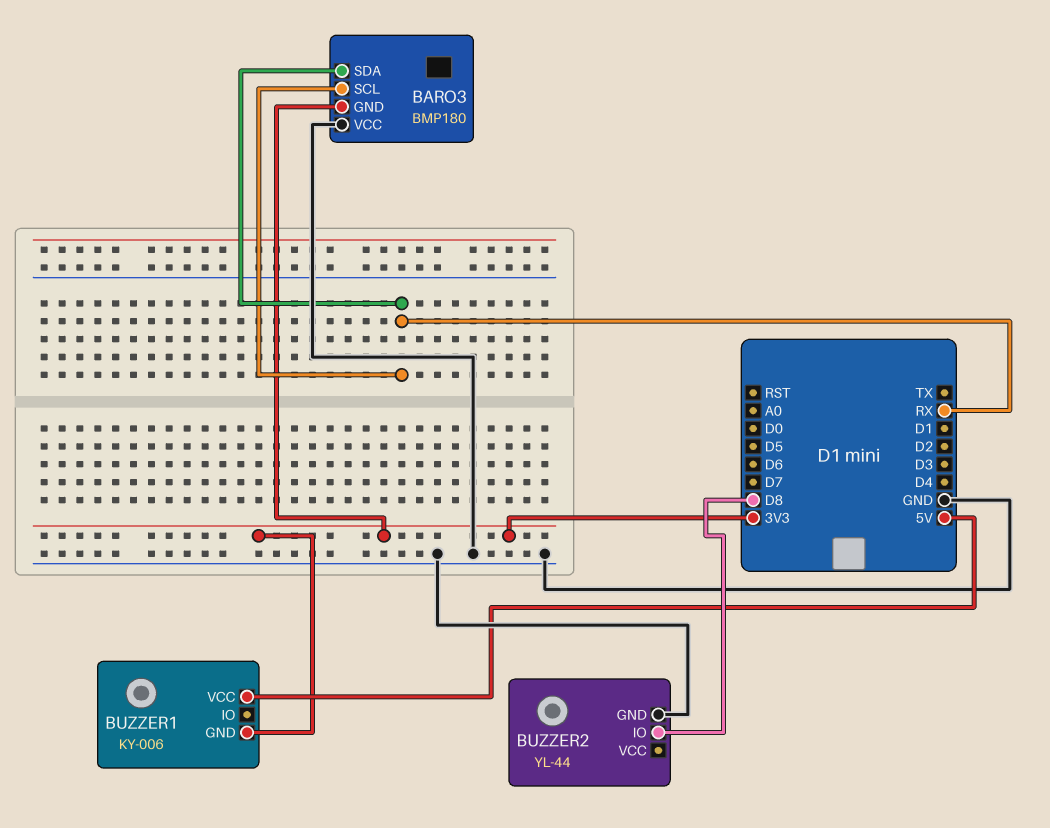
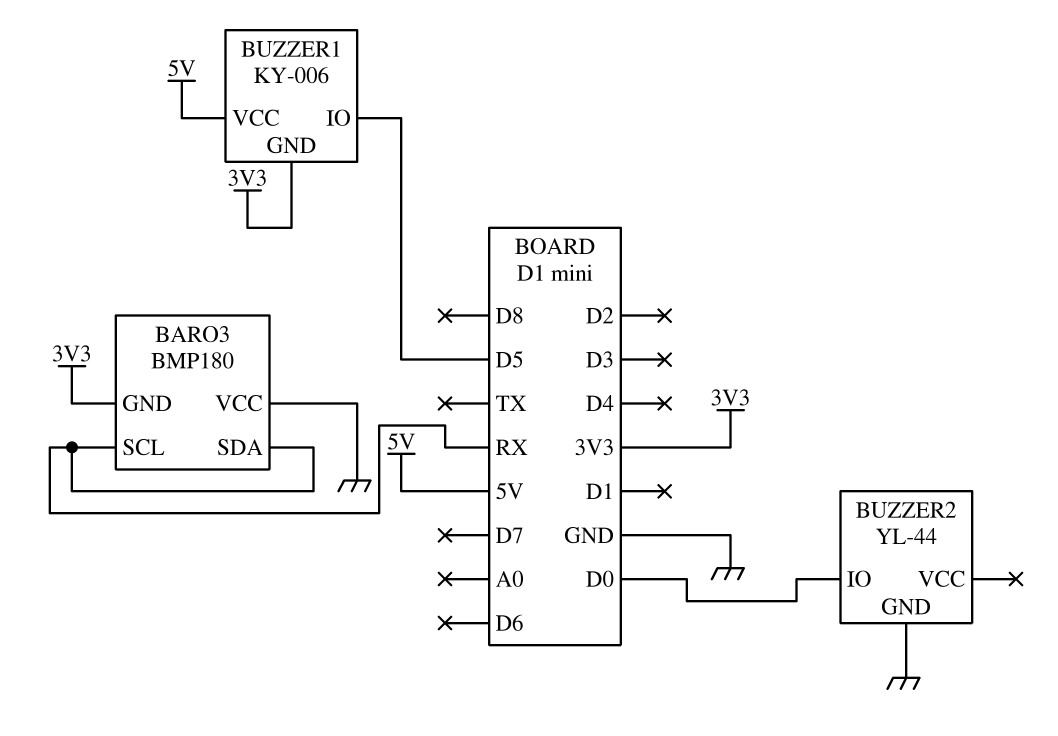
BUZZER1 pin IO: none -> D5
BUZZER2 pin IO: D8 -> D0

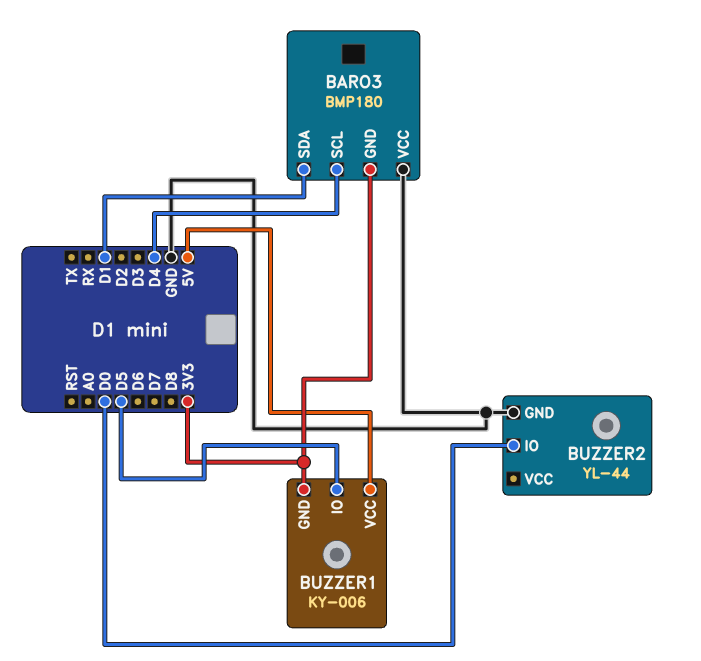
BARO3 pin SCL: RX -> D4
BARO3 pin SDA: RX -> D1

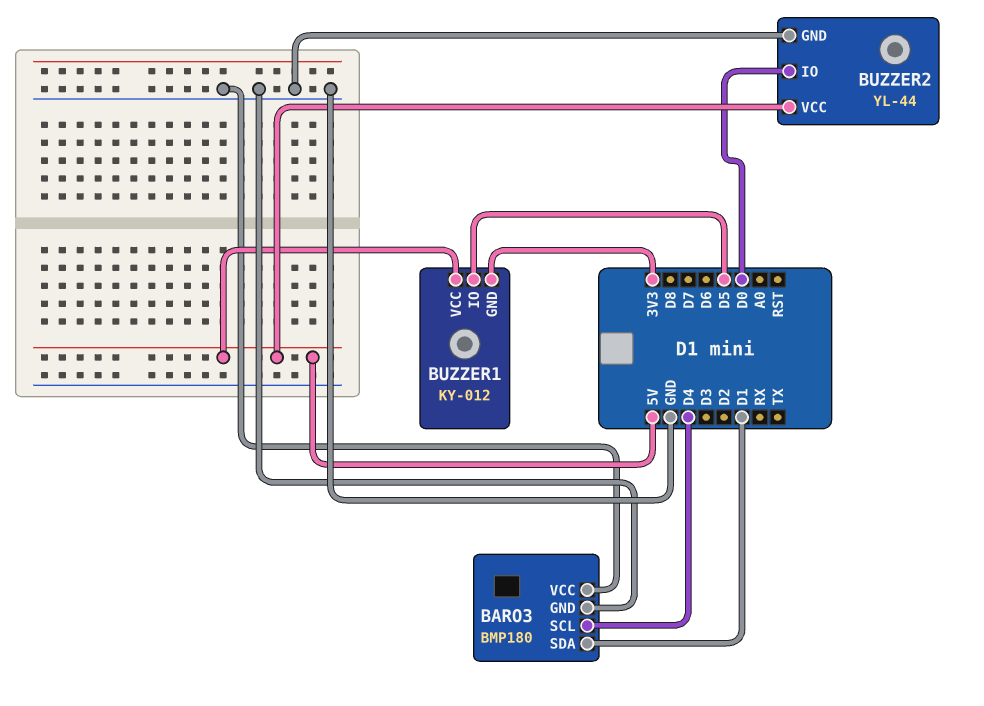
BARO3 pin GND: 3V3 -> GND
BUZZER1: KY-006 -> KY-012
BUZZER2 pin VCC: none -> 5V

